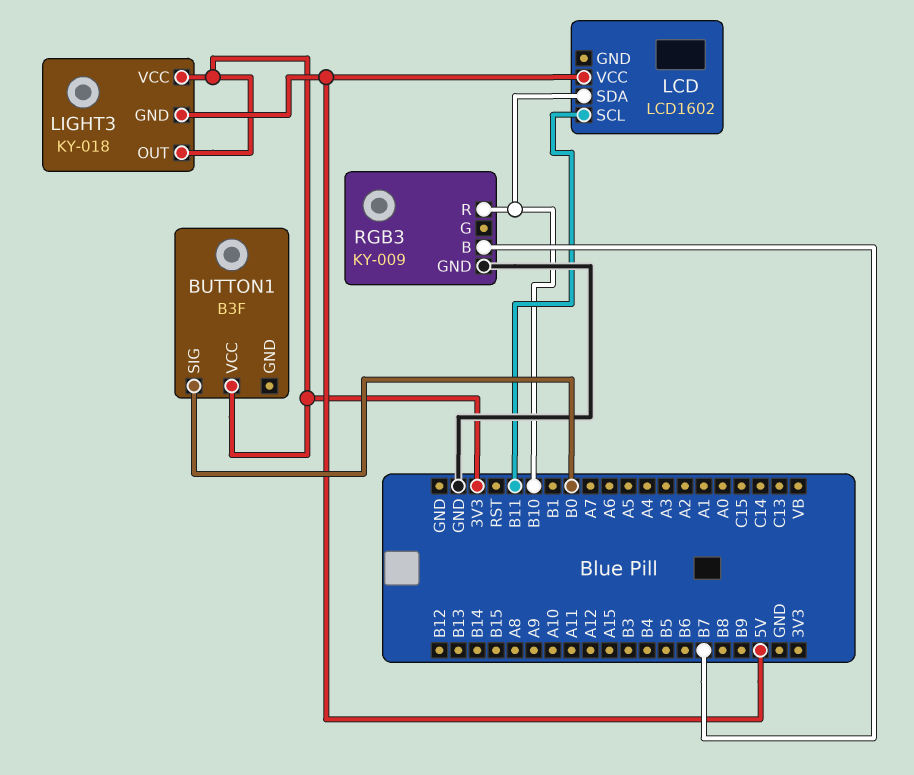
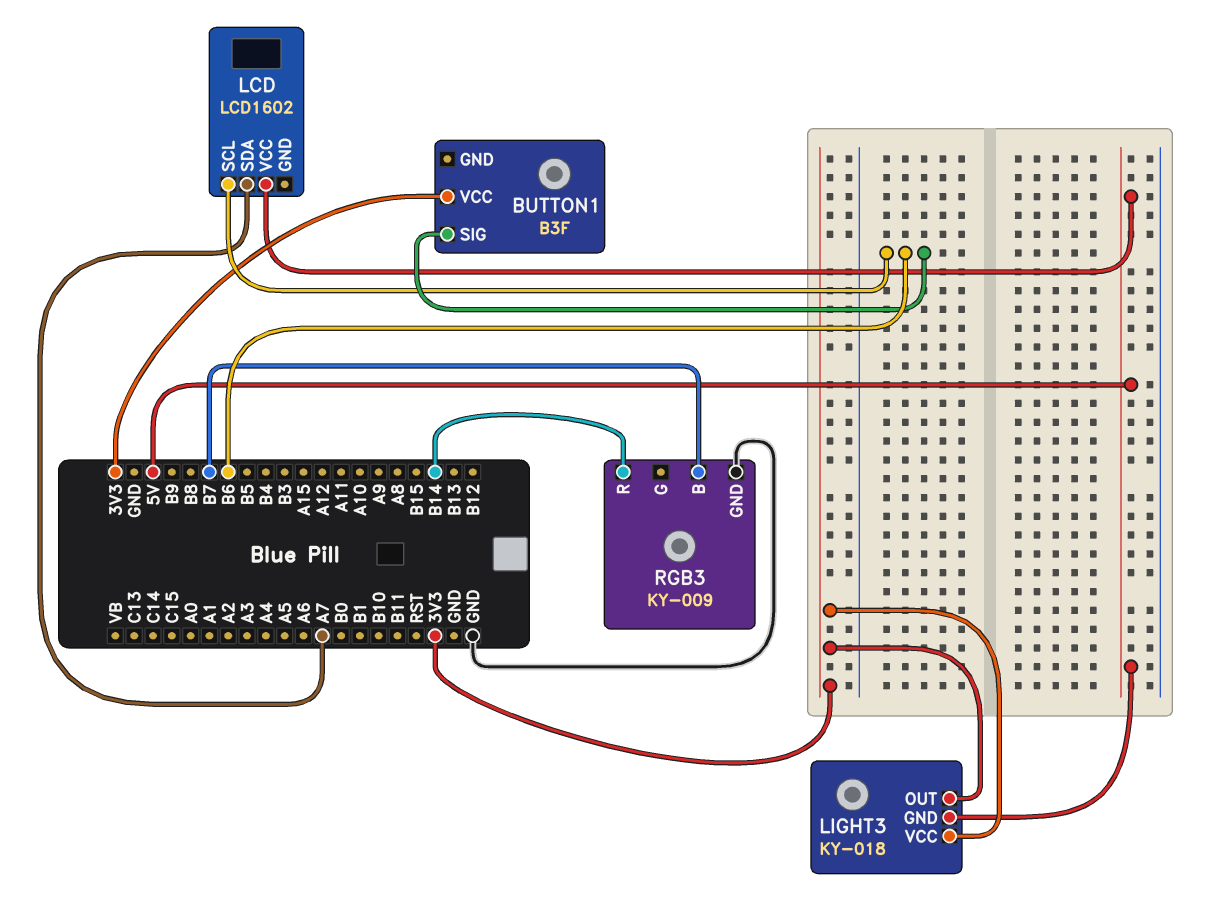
BUTTON1 pin SIG: B0 -> B6
LCD pin SCL: B11 -> B6
LCD pin SDA: B10 -> A7
RGB3 pin R: B10 -> B14

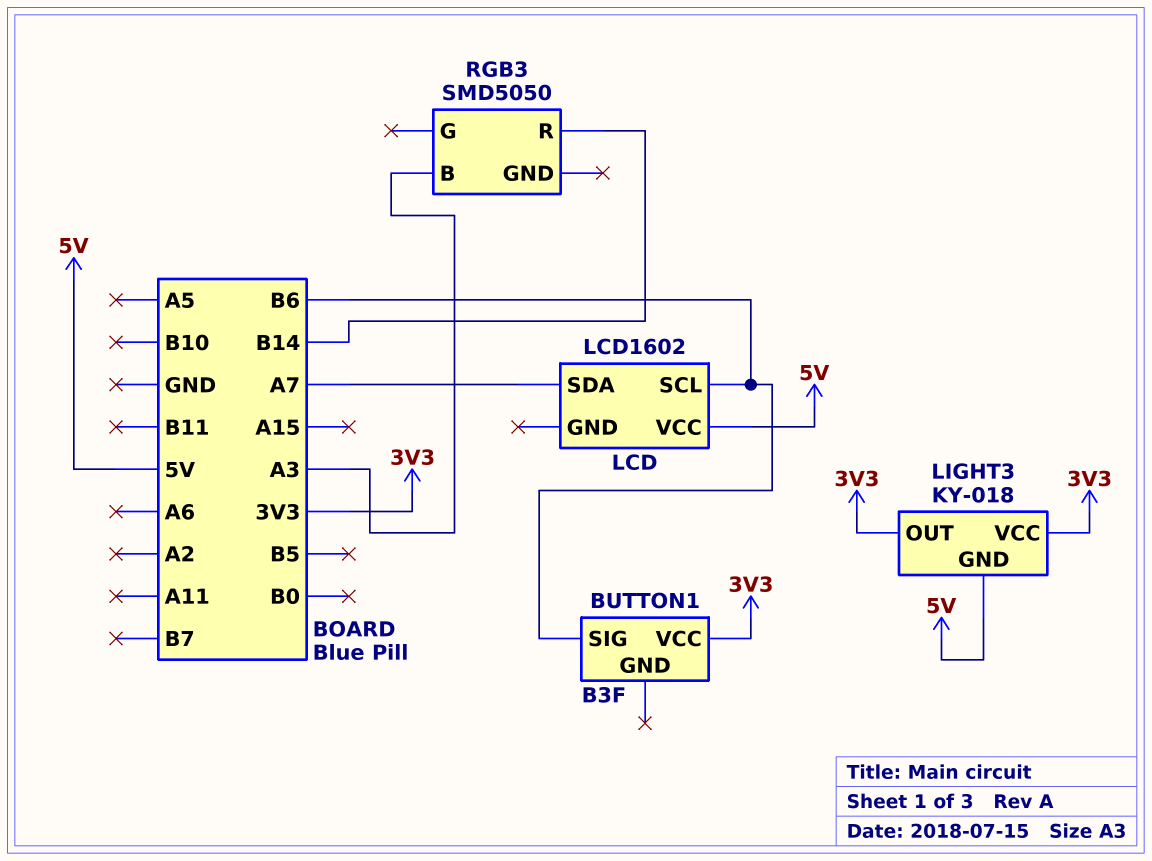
RGB3: KY-009 -> SMD5050
RGB3 pin B: B7 -> A3
RGB3 pin GND: GND -> none

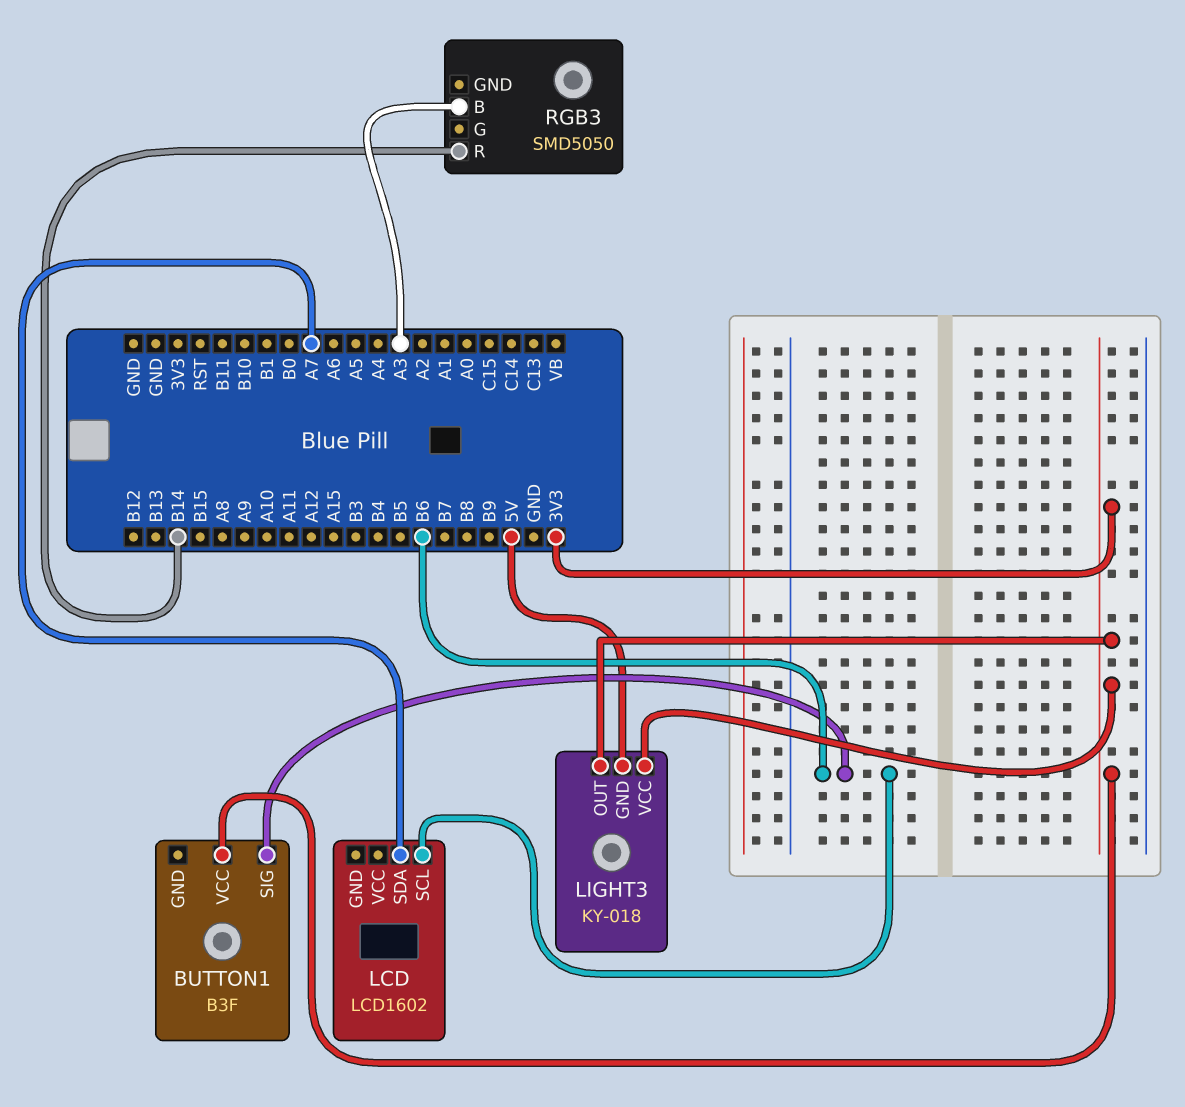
LCD pin VCC: 5V -> none

